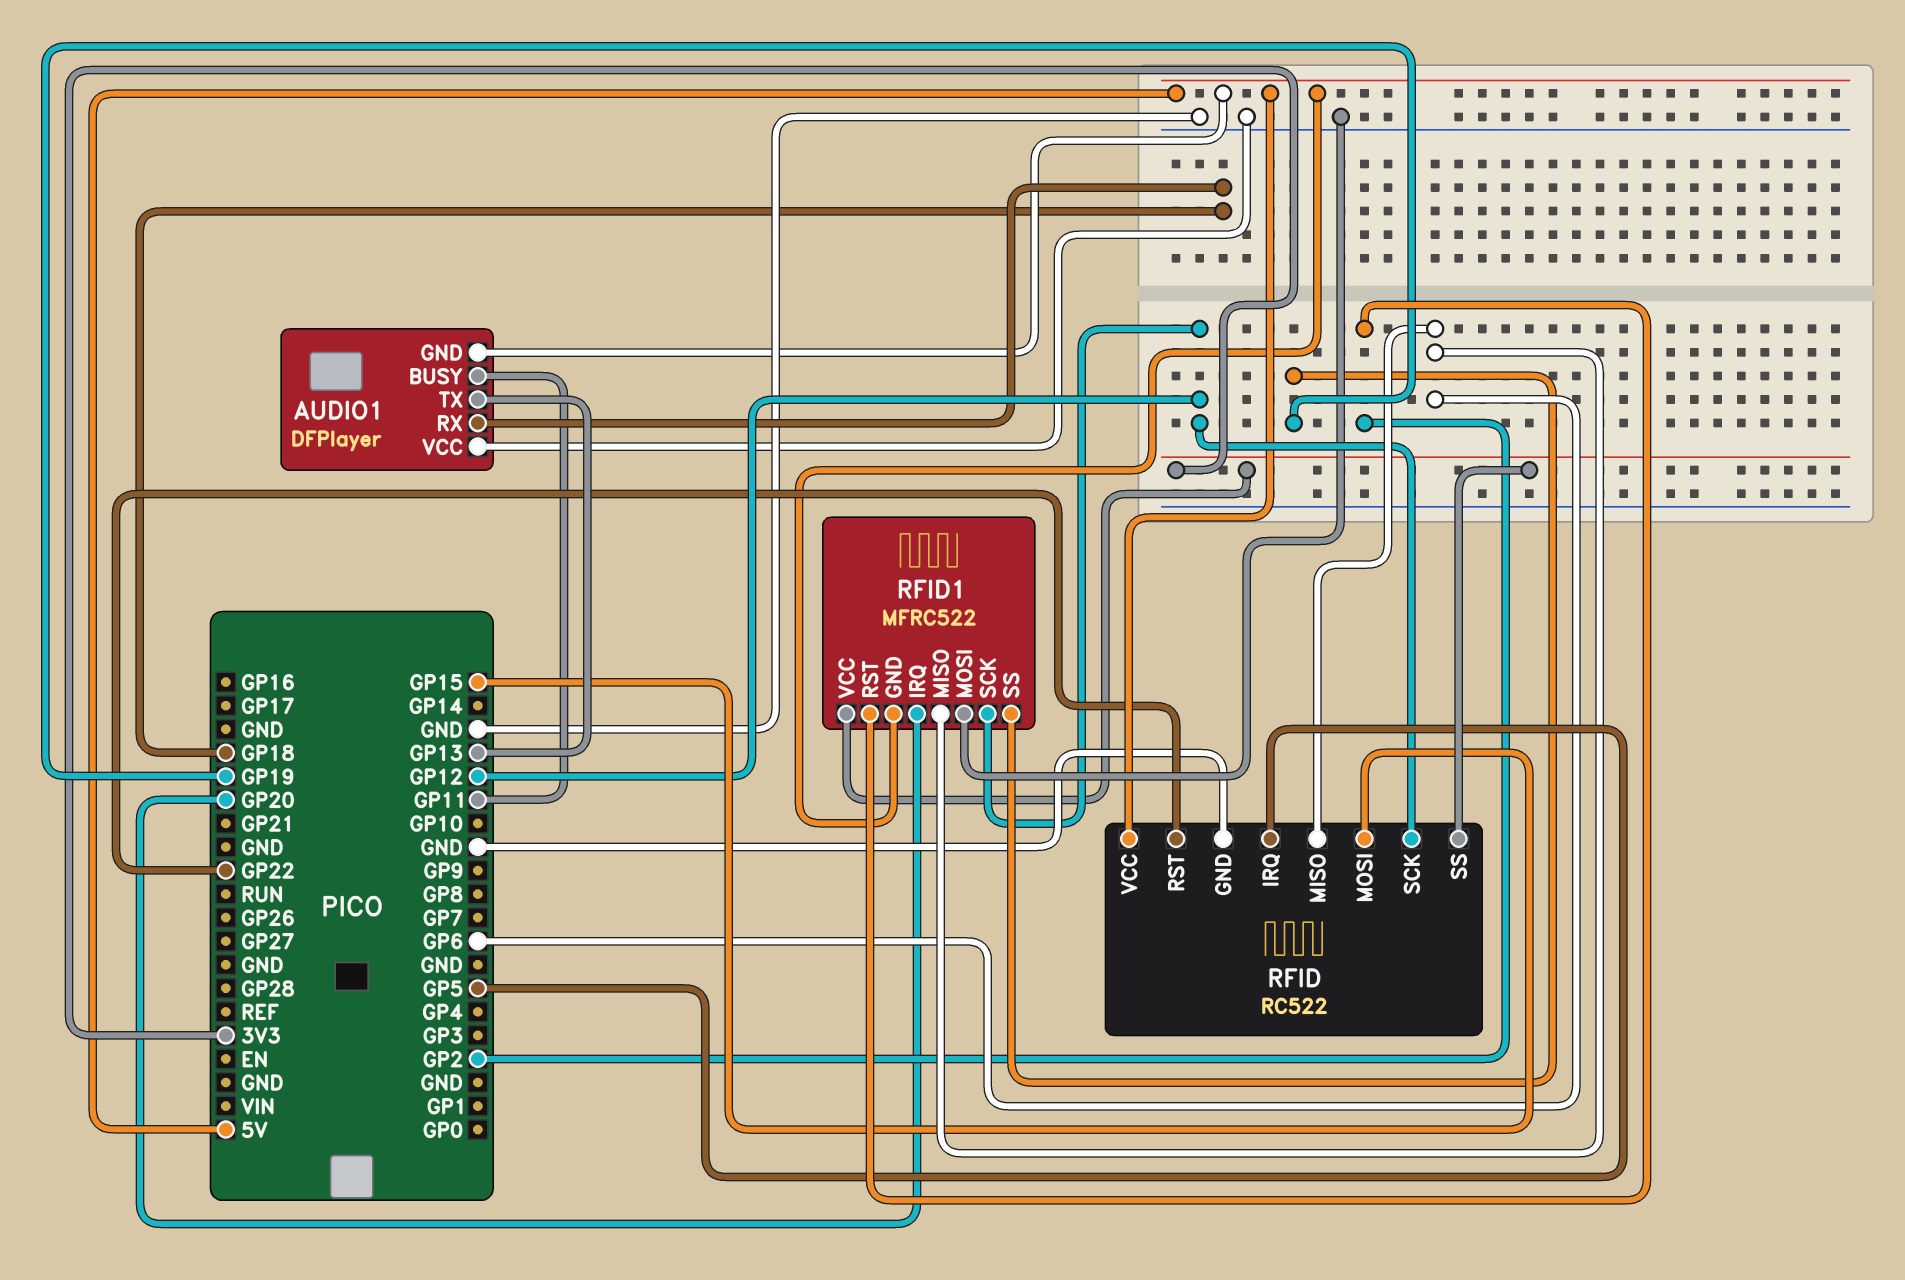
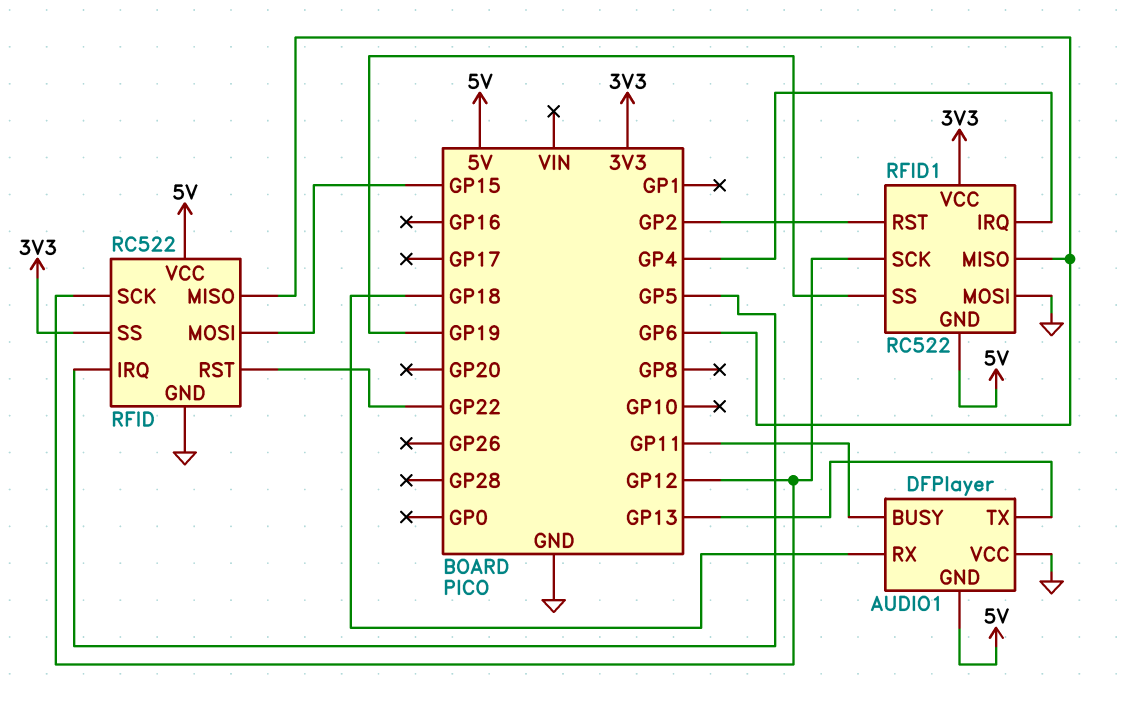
RFID1: MFRC522 -> RC522
RFID1 pin IRQ: GP20 -> GP4

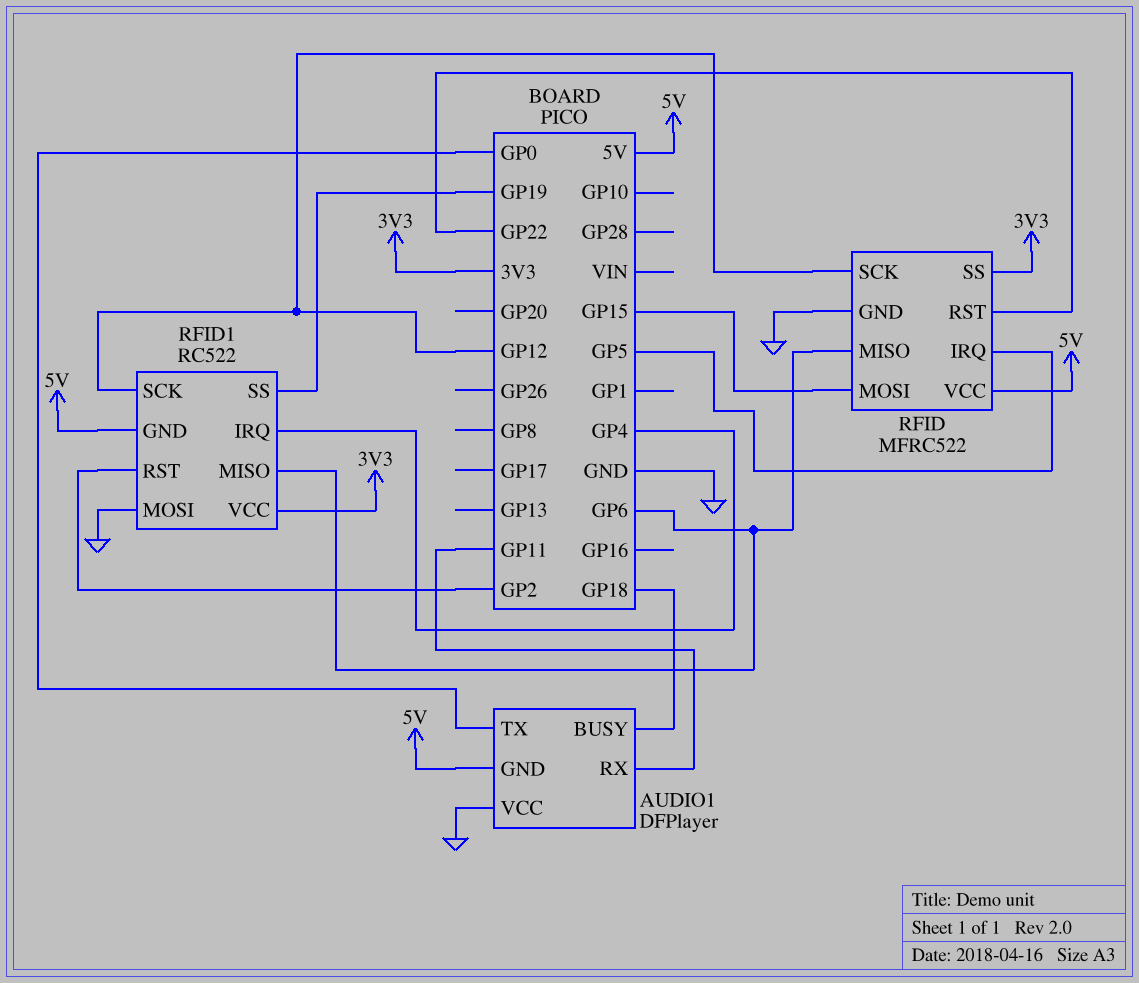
AUDIO1 pin BUSY: GP11 -> GP18
AUDIO1 pin RX: GP18 -> GP11
AUDIO1 pin TX: GP13 -> GP0
RFID: RC522 -> MFRC522

